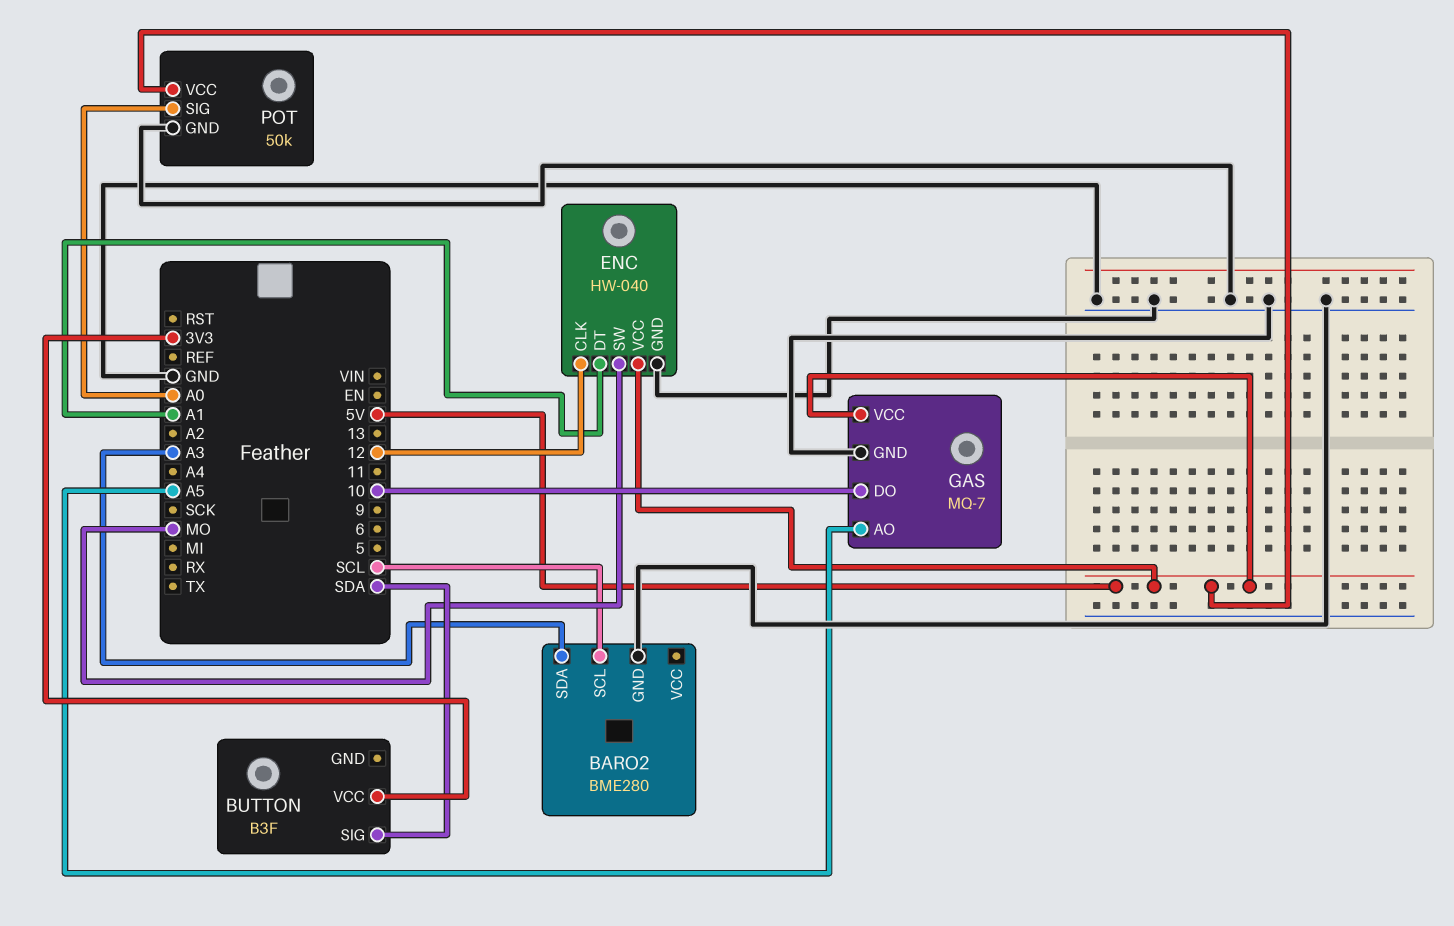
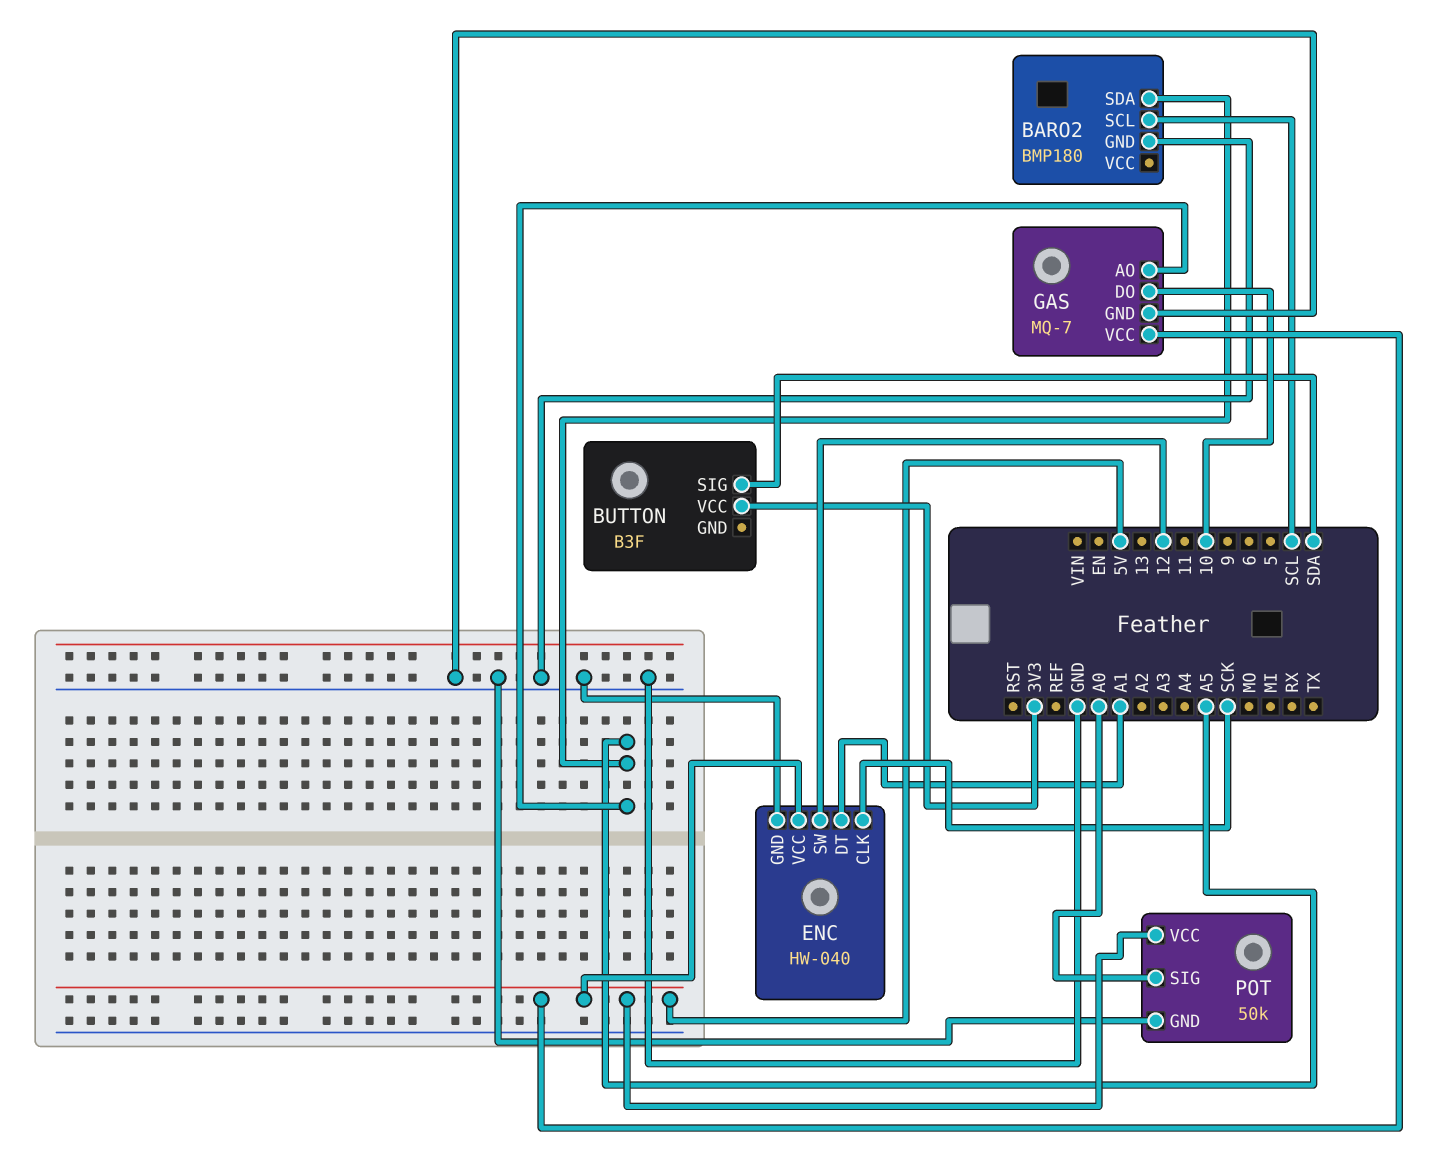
BARO2: BME280 -> BMP180
BARO2 pin SDA: A3 -> A5
ENC pin CLK: 12 -> SCK
ENC pin SW: MO -> 12

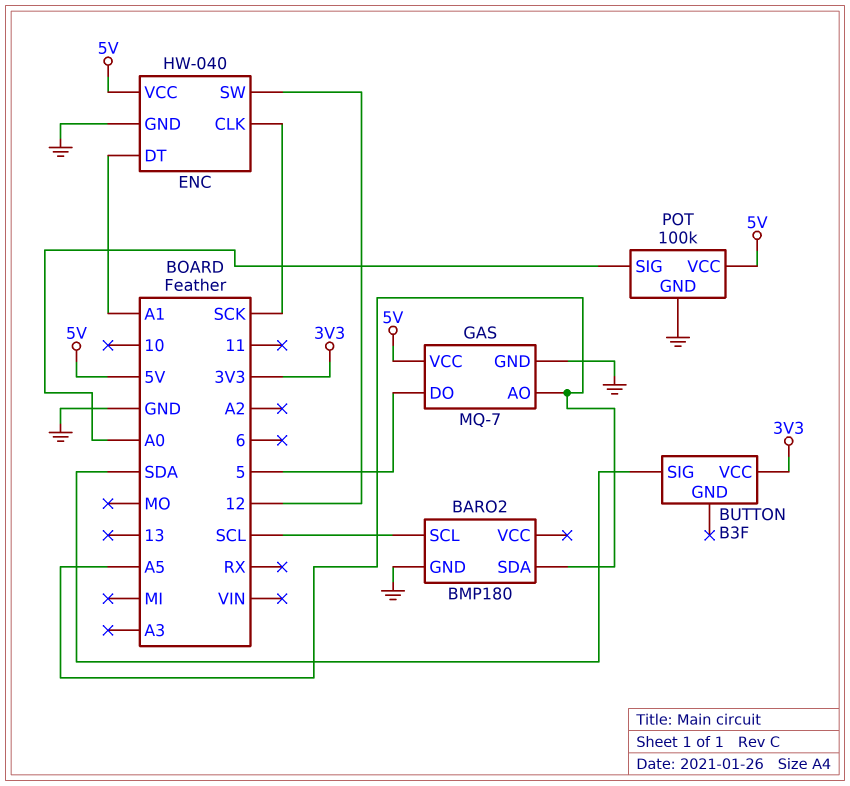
GAS pin DO: 10 -> 5
POT: 50k -> 100k

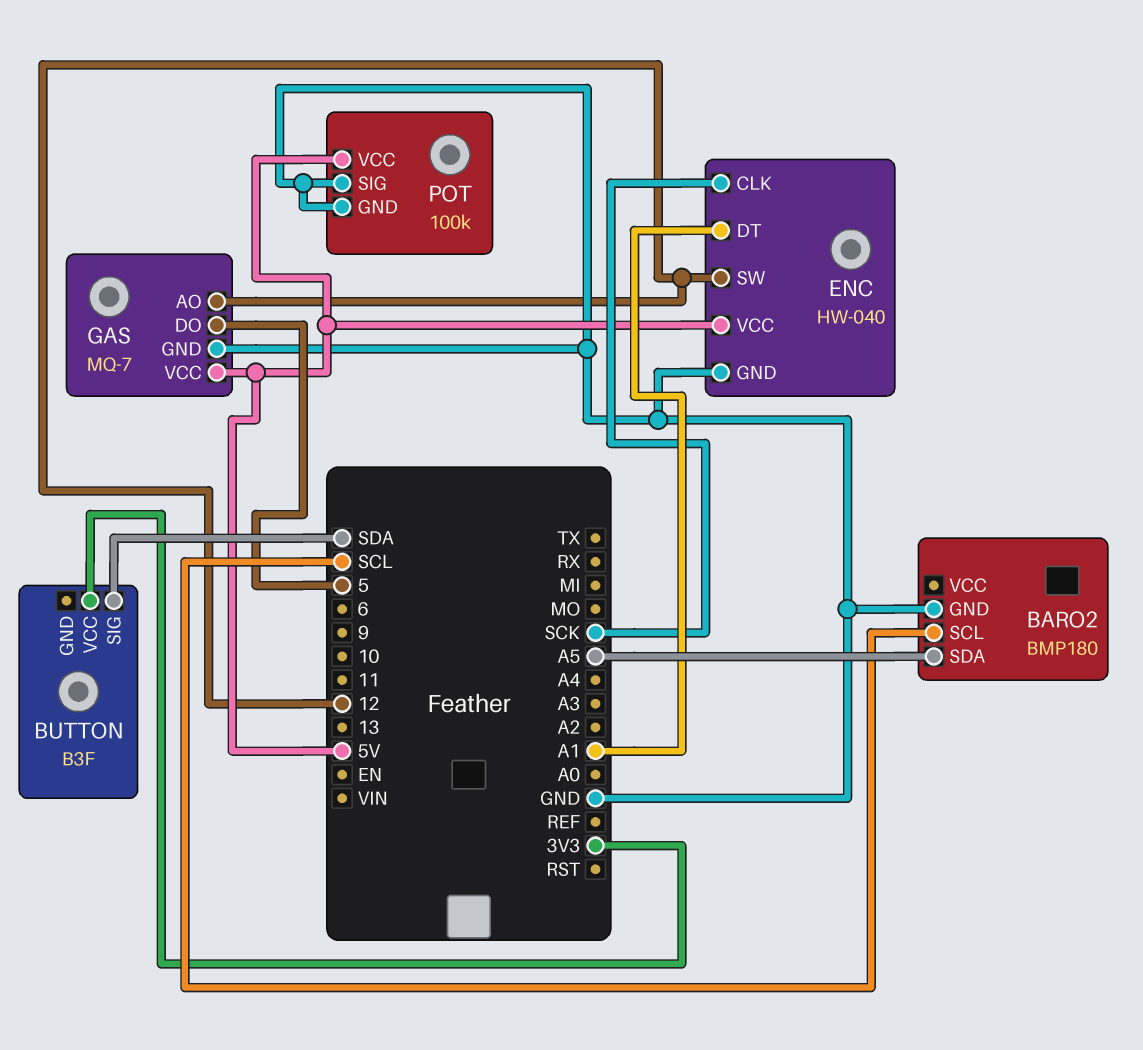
GAS pin AO: A5 -> 12
POT pin SIG: A0 -> GND

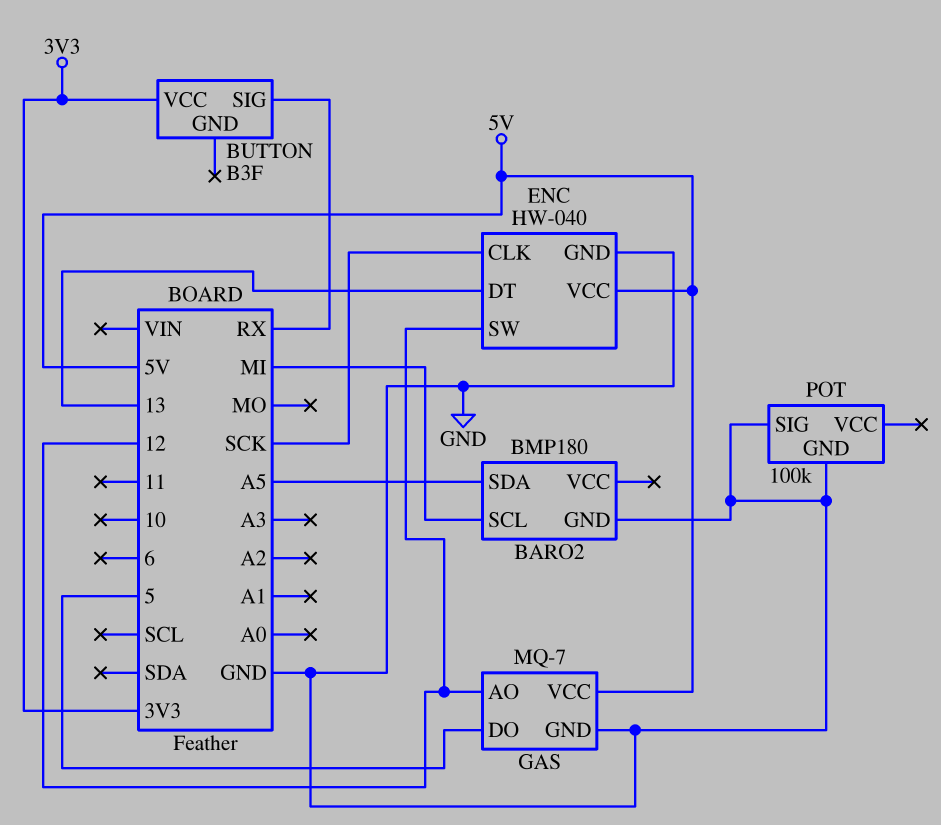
BARO2 pin SCL: SCL -> MI
BUTTON pin SIG: SDA -> RX
ENC pin DT: A1 -> 13
POT pin VCC: 5V -> none

